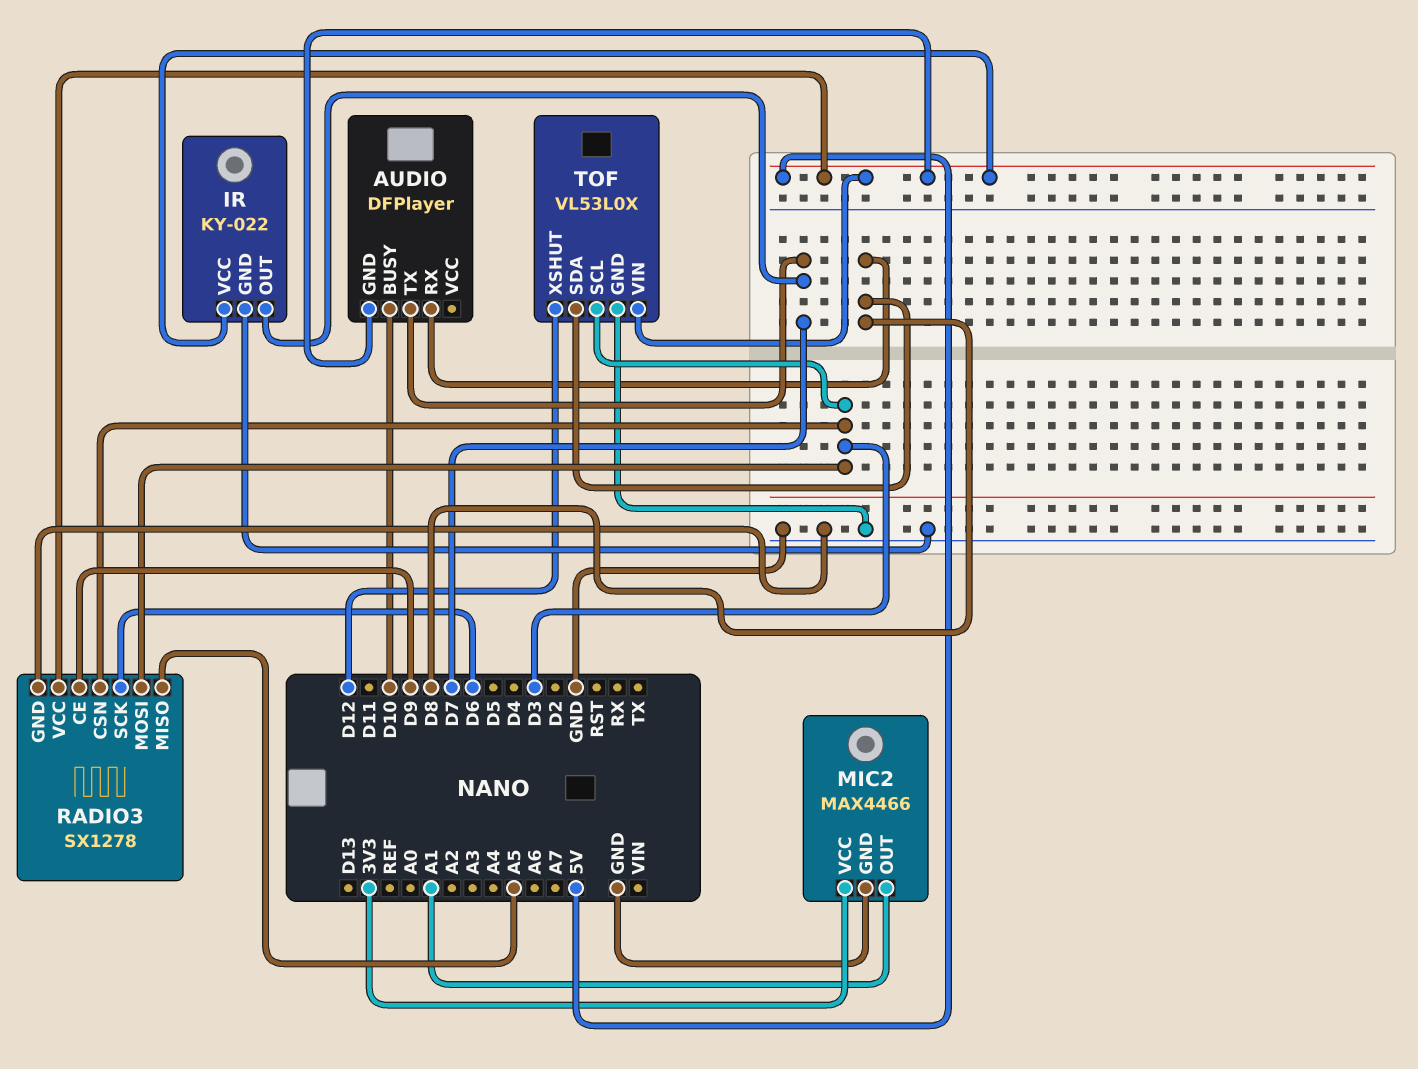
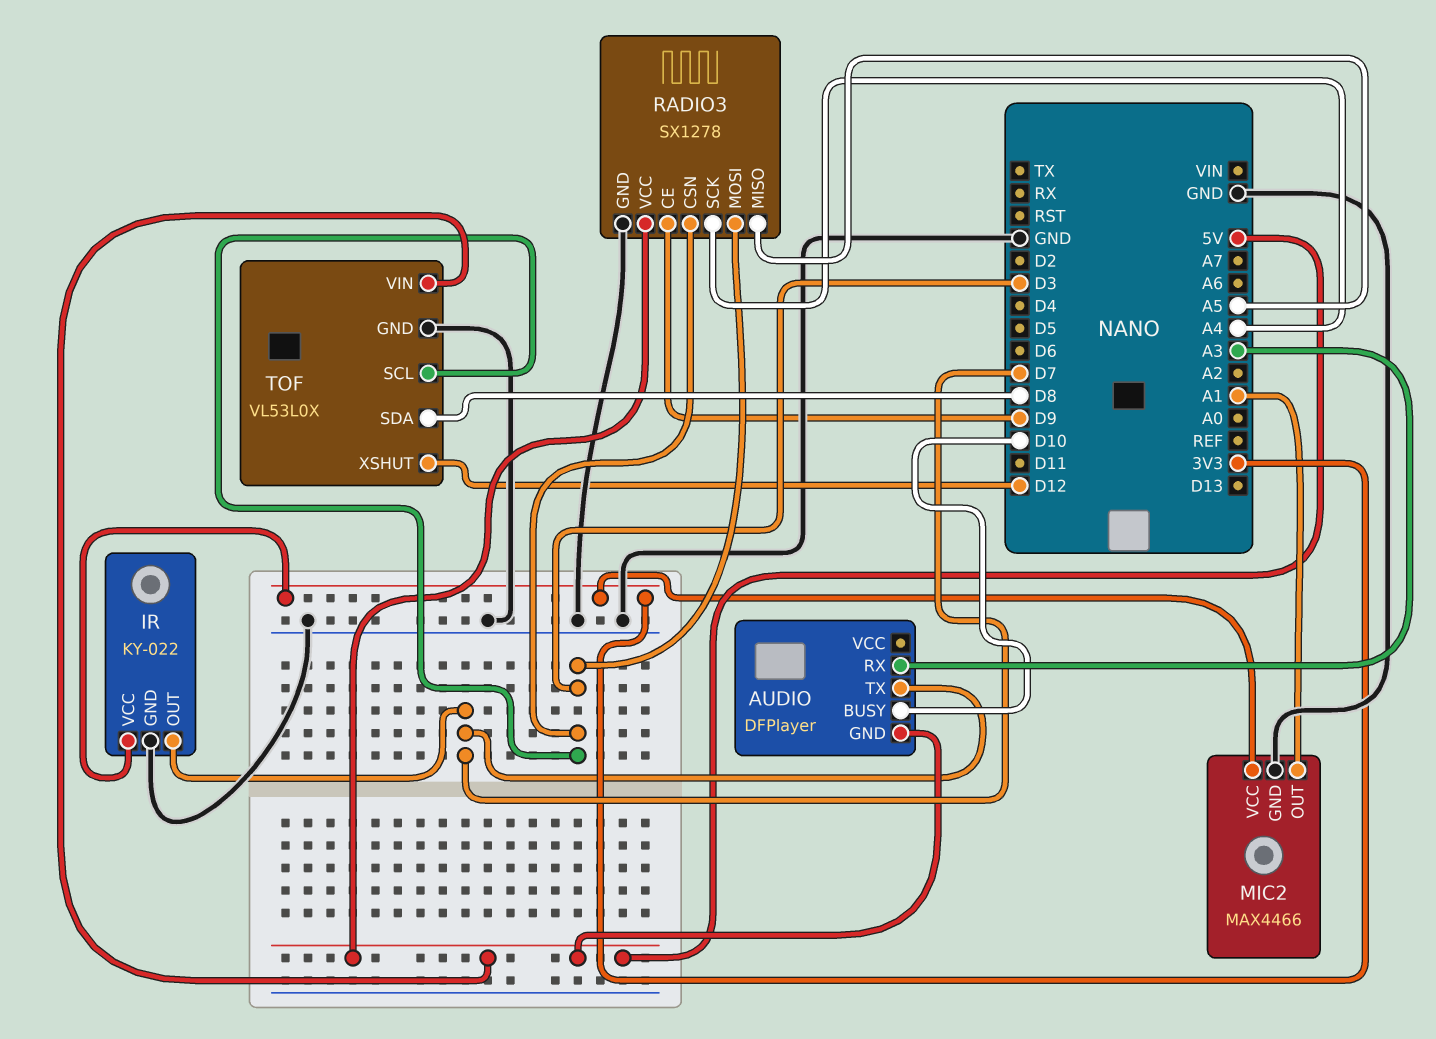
AUDIO pin RX: D8 -> A3
IR pin VCC: 5V -> 3V3
RADIO3 pin SCK: D6 -> A4

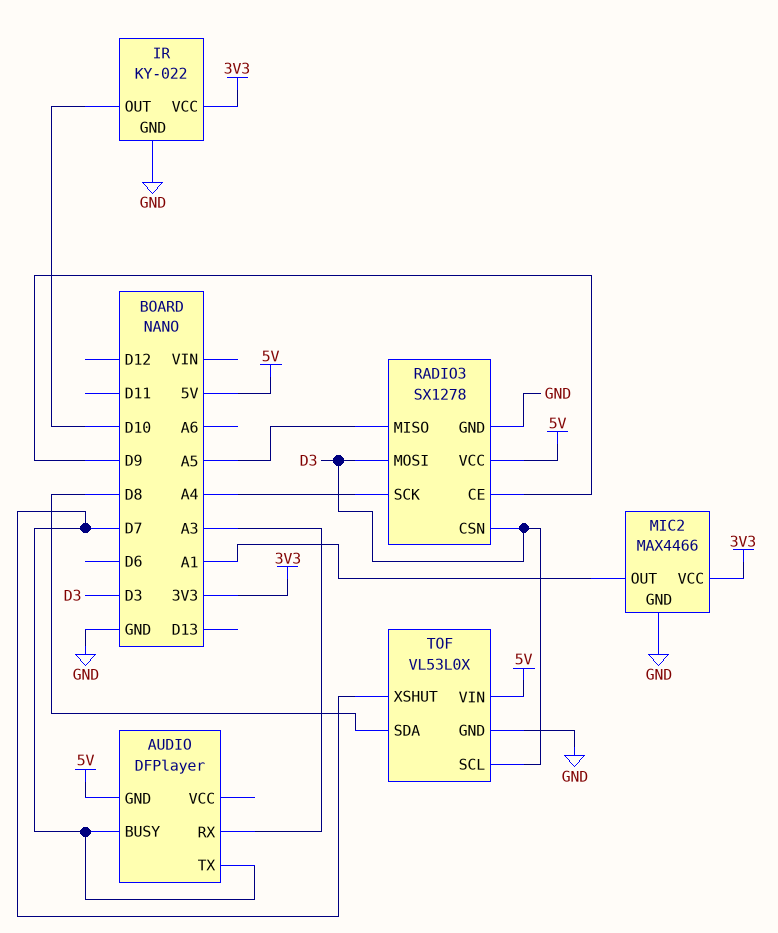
AUDIO pin BUSY: D10 -> D7
IR pin OUT: D7 -> D10
TOF pin XSHUT: D12 -> D7

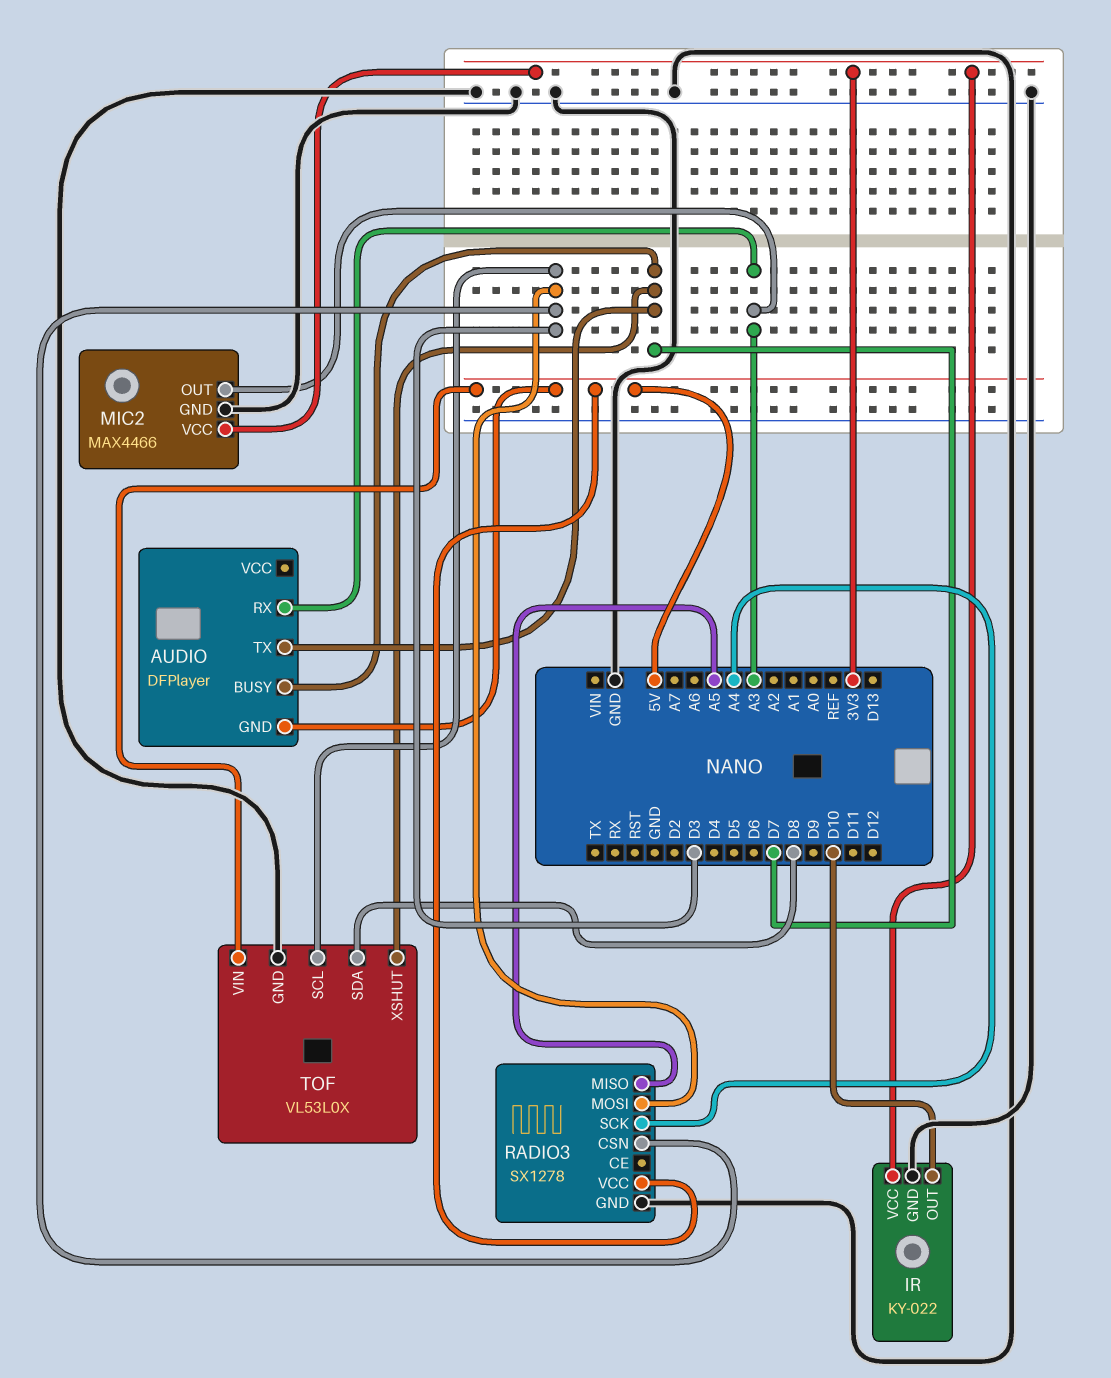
MIC2 pin OUT: A1 -> A3
RADIO3 pin CE: D9 -> none

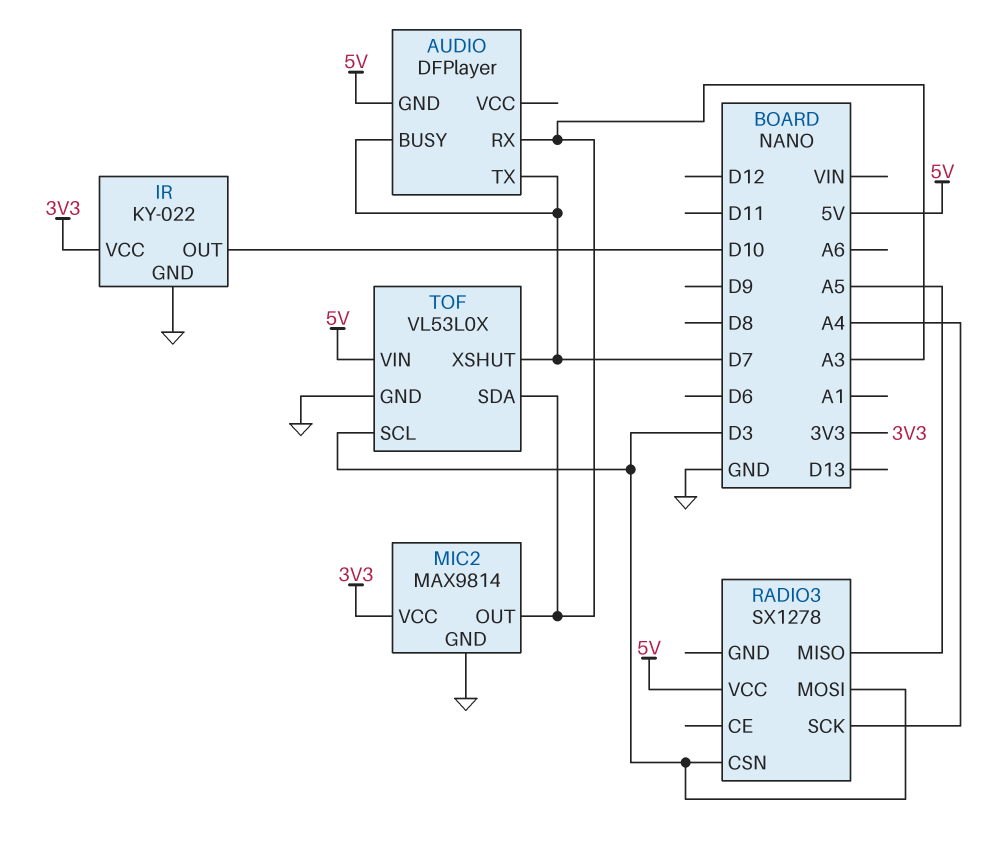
MIC2: MAX4466 -> MAX9814
RADIO3 pin GND: GND -> none
TOF pin SDA: D8 -> A3

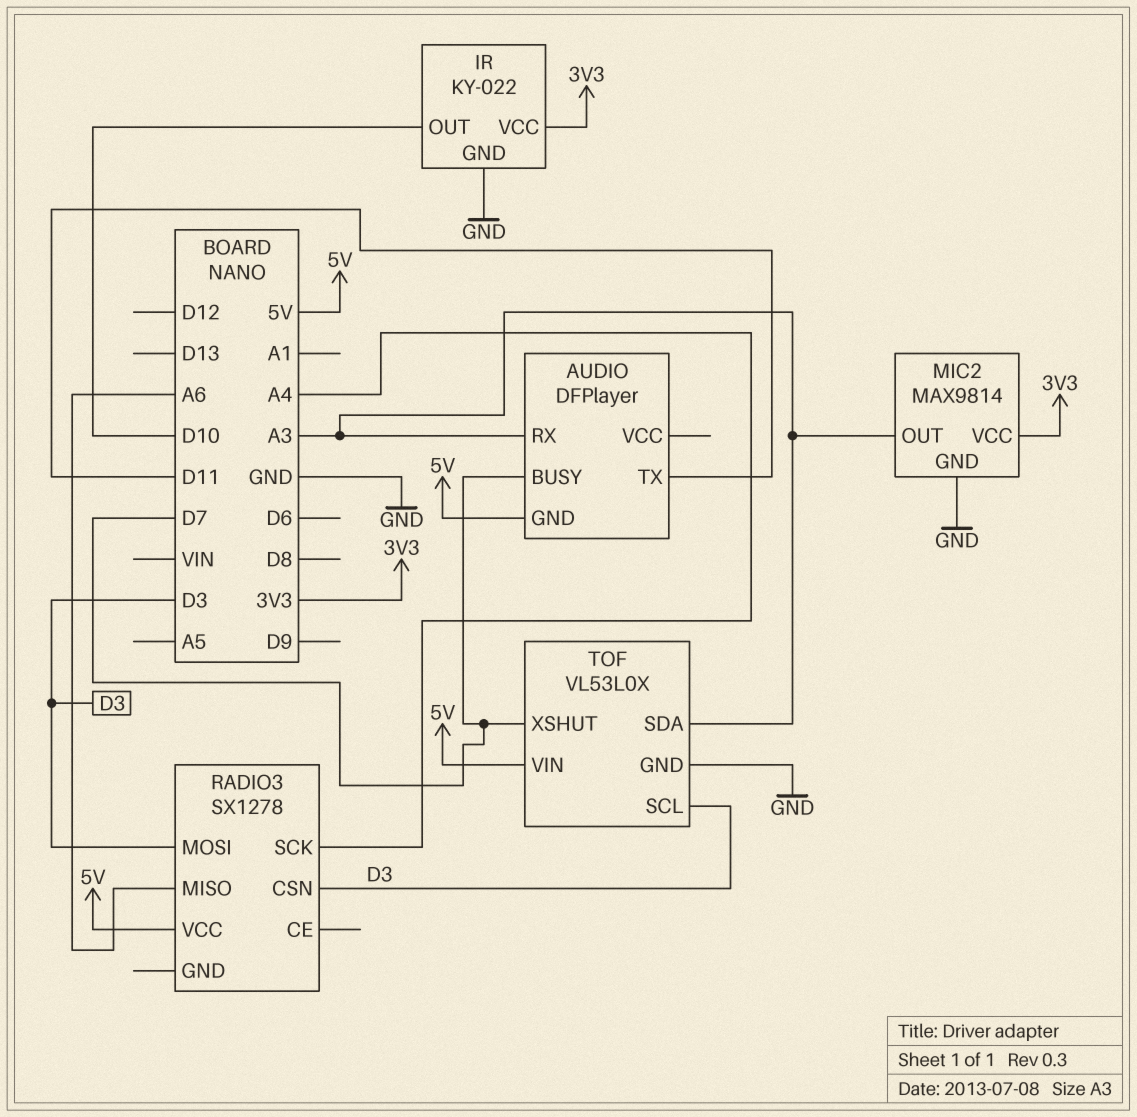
AUDIO pin TX: D7 -> D11
RADIO3 pin MISO: A5 -> A6

